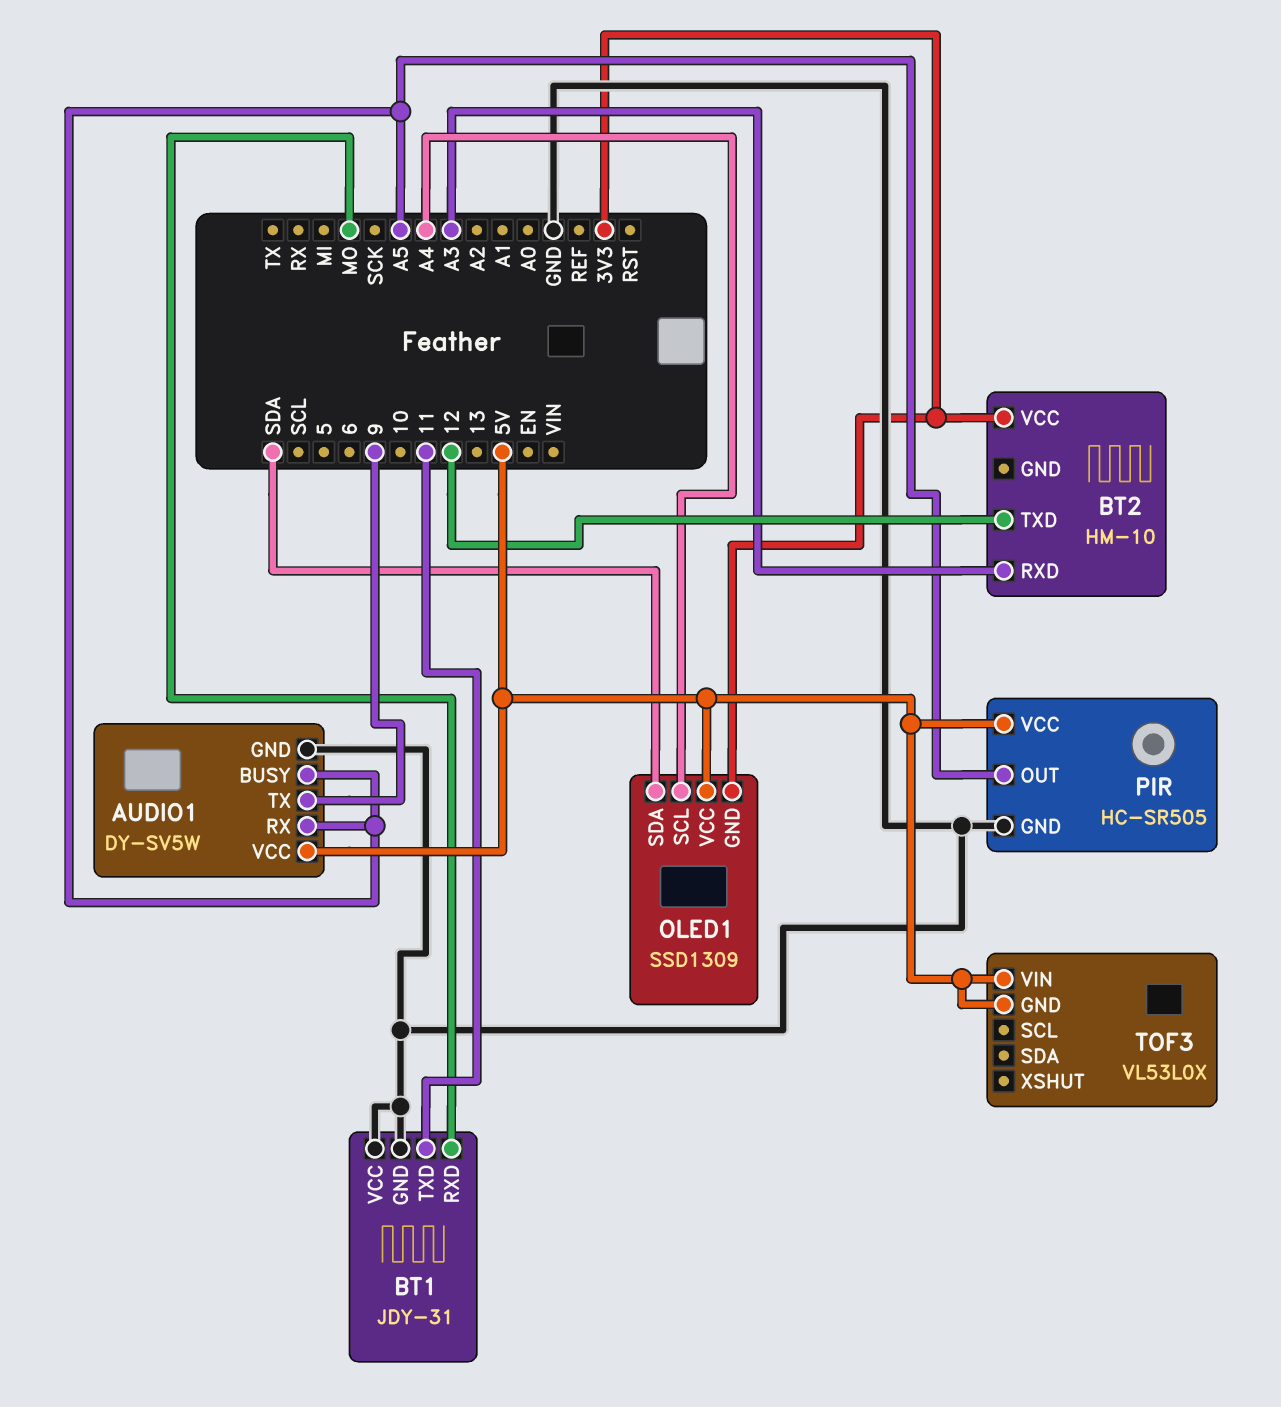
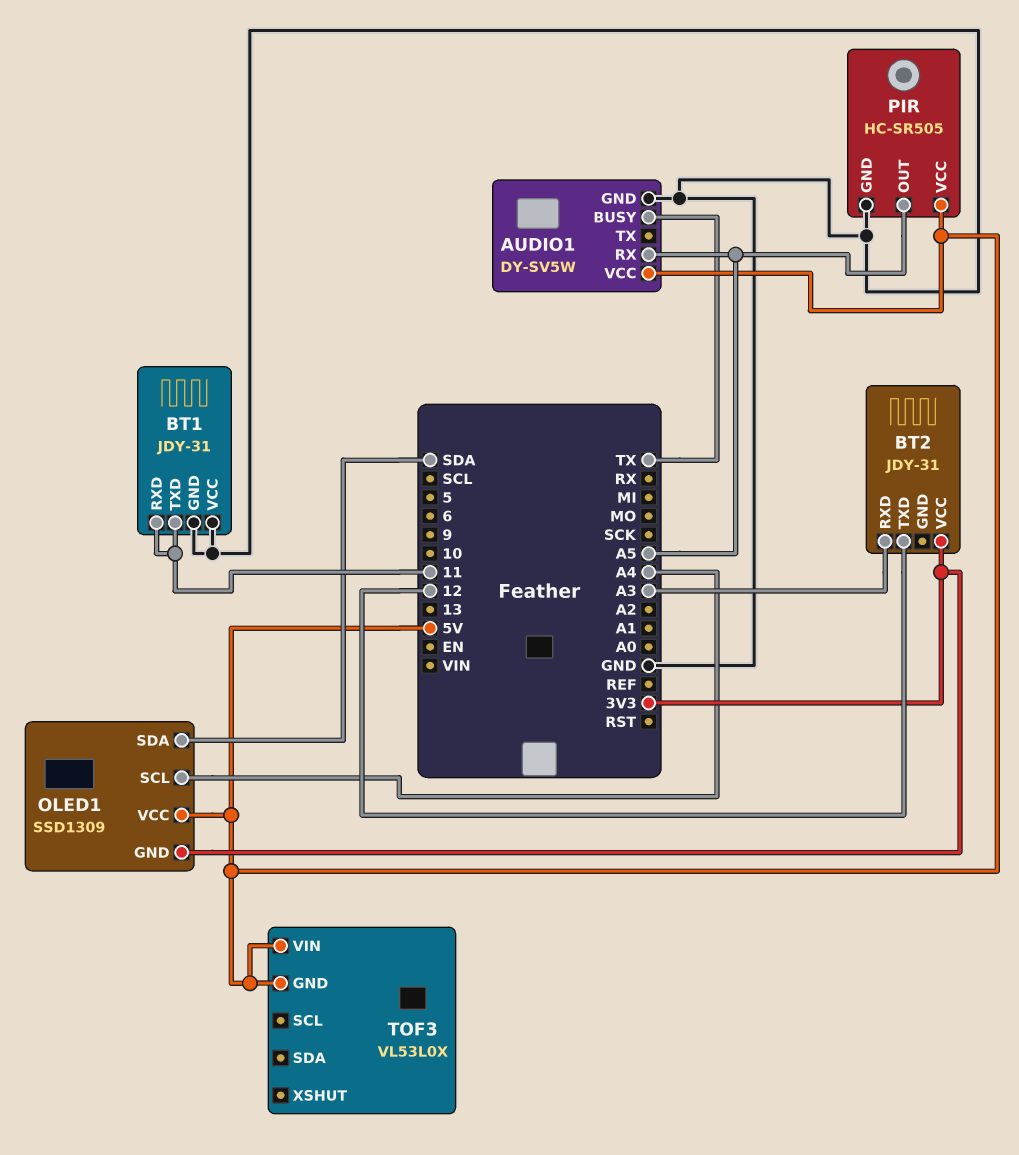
AUDIO1 pin BUSY: A5 -> TX
AUDIO1 pin TX: 9 -> none
BT1 pin RXD: MO -> 11
BT2: HM-10 -> JDY-31

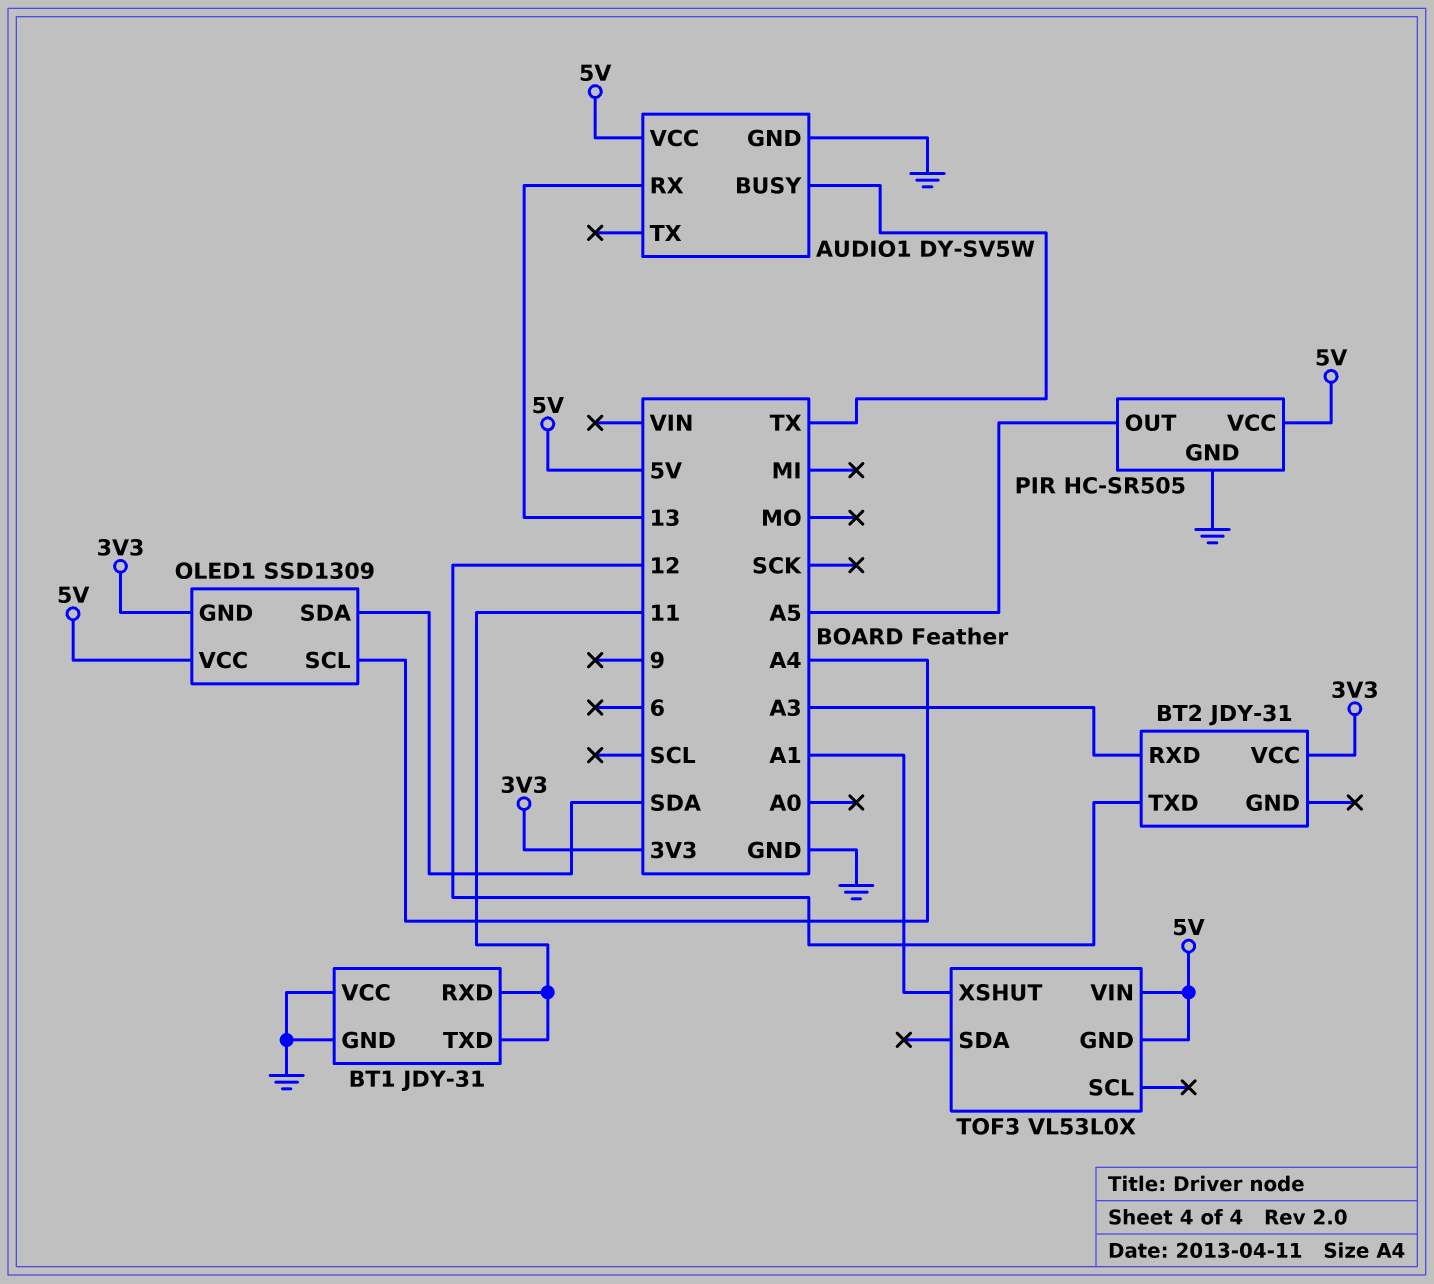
AUDIO1 pin RX: A5 -> 13
TOF3 pin XSHUT: none -> A1

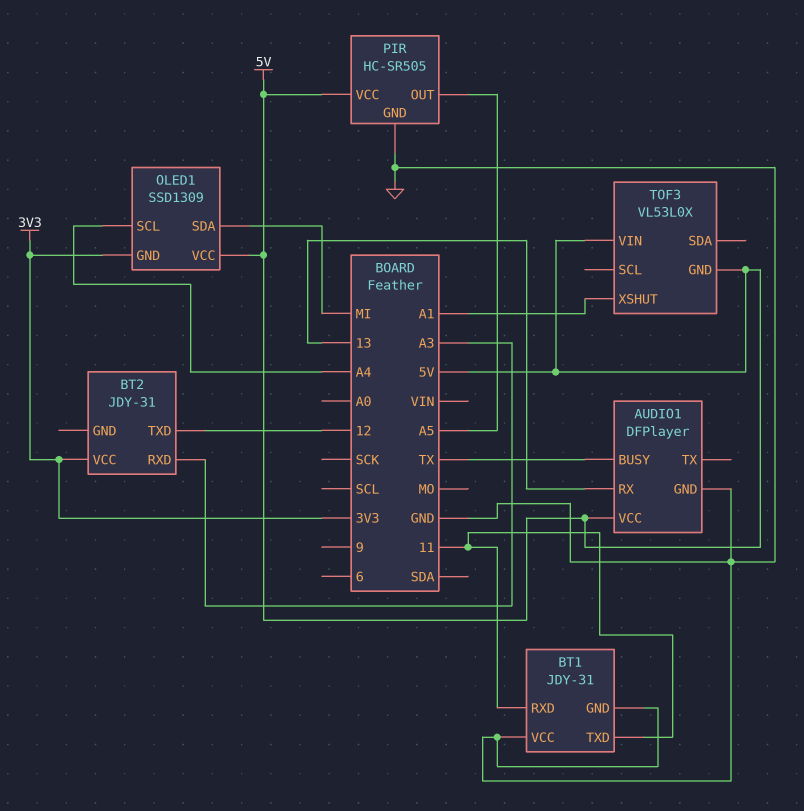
AUDIO1: DY-SV5W -> DFPlayer
OLED1 pin SDA: SDA -> MI

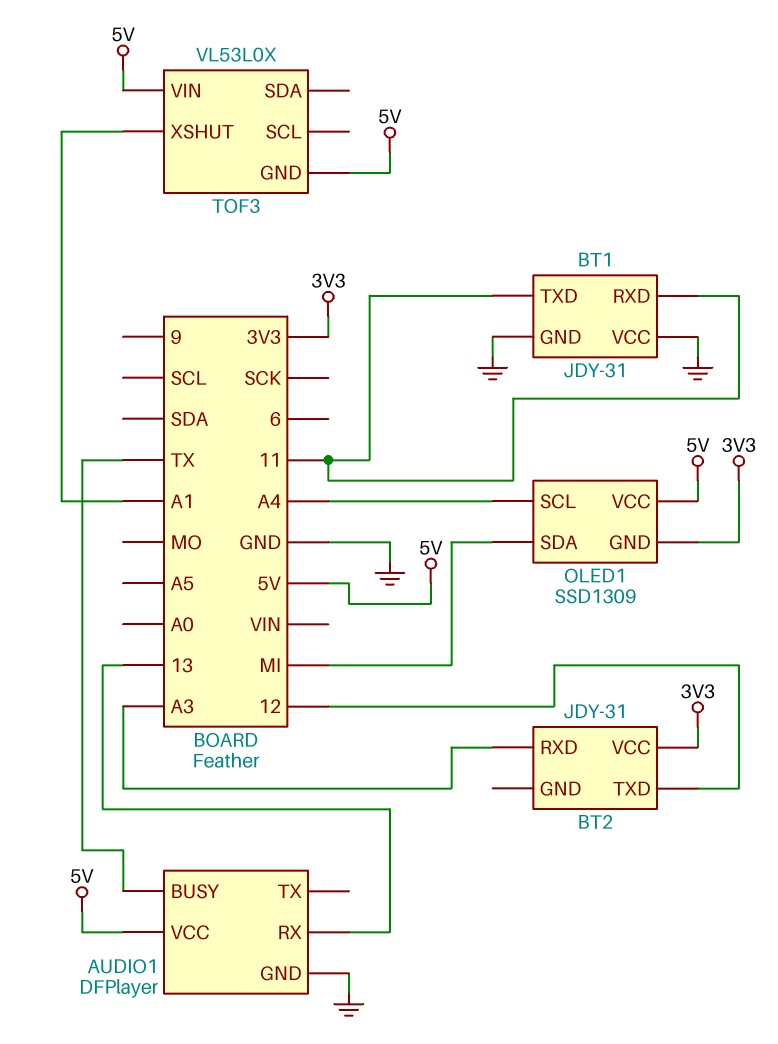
PIR: HC-SR505 -> none
PIR pin GND: GND -> none
PIR pin OUT: A5 -> none
PIR pin VCC: 5V -> none

